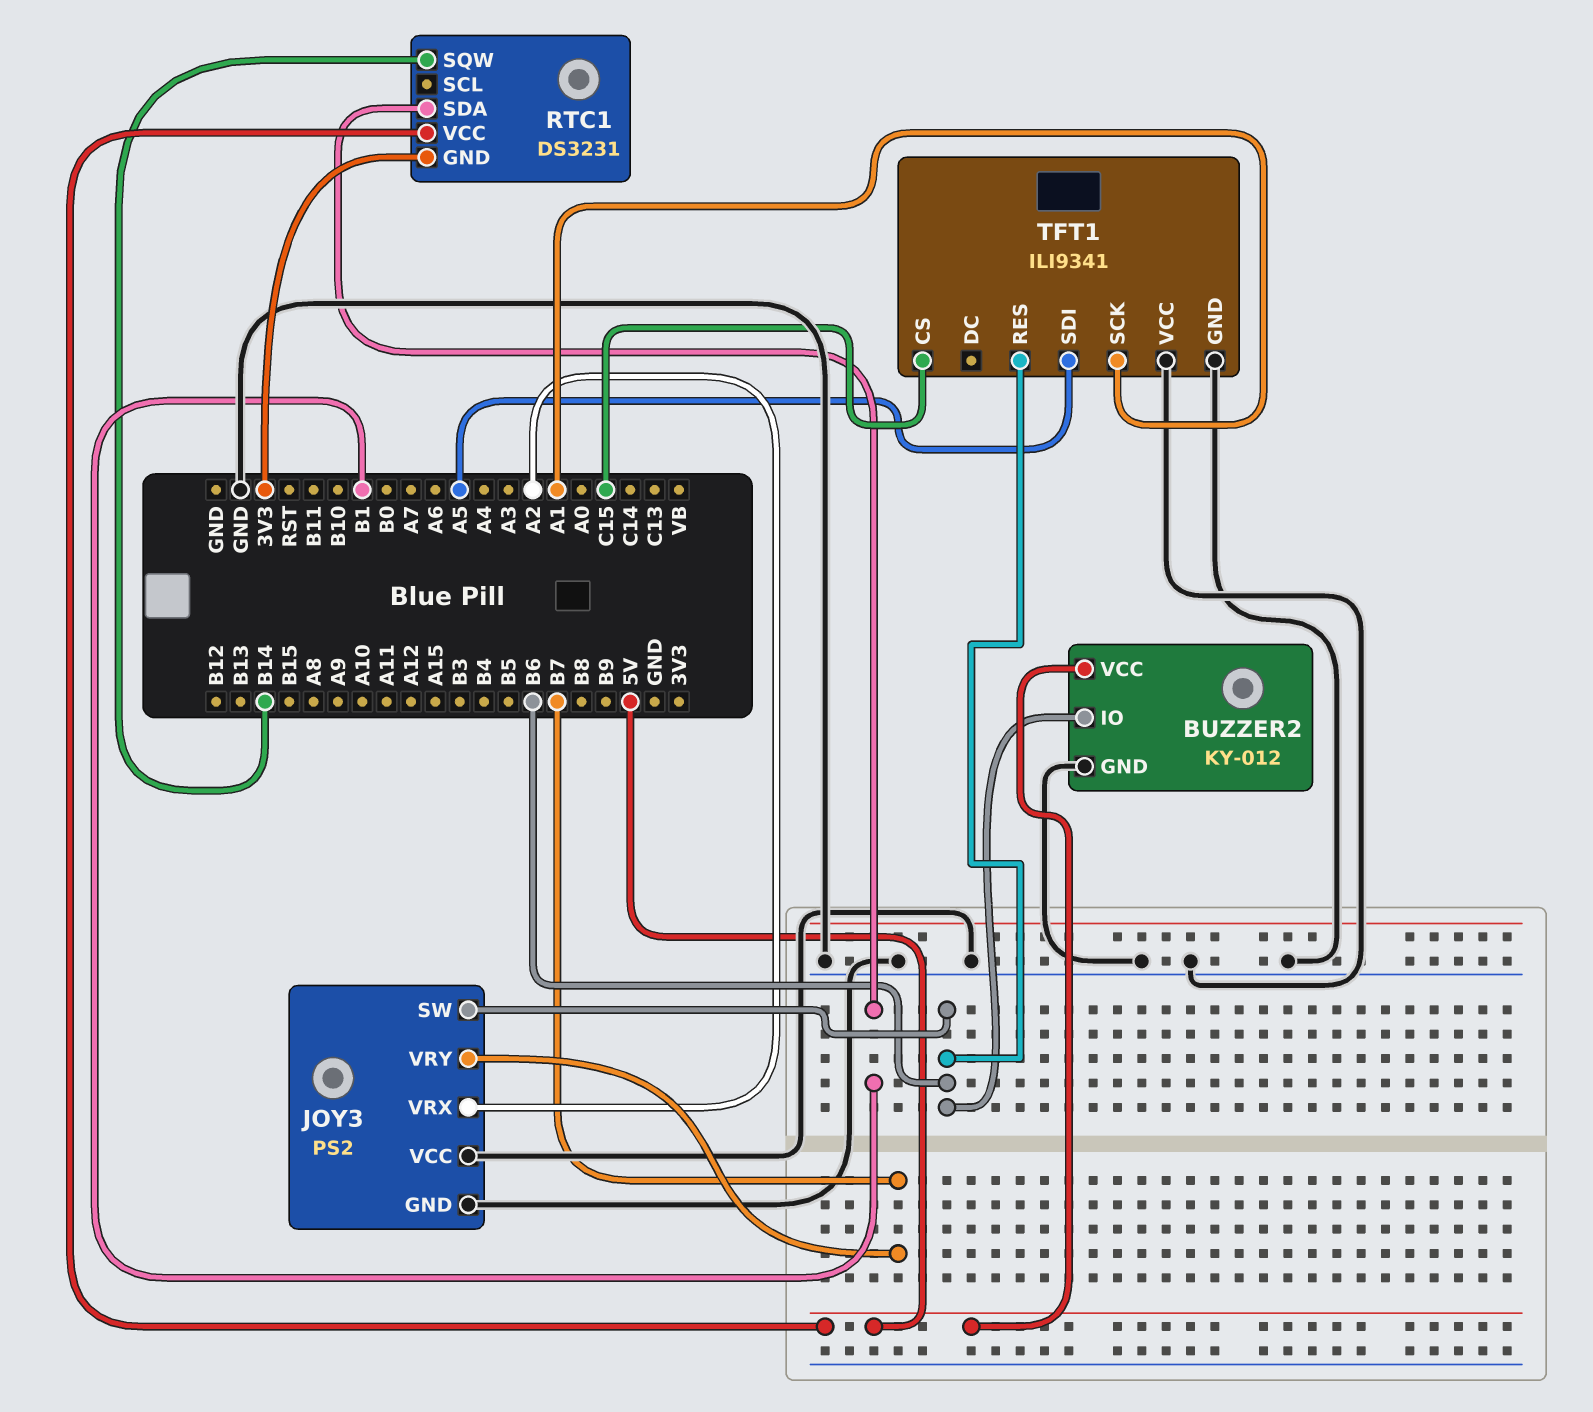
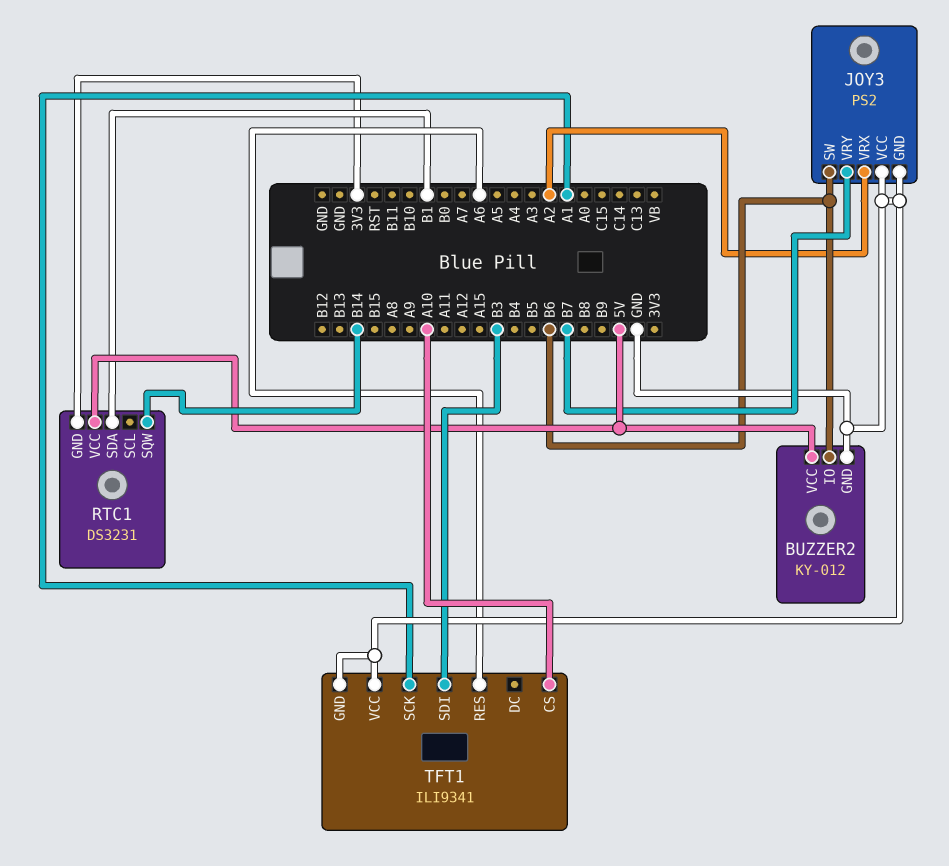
TFT1 pin CS: C15 -> A10
TFT1 pin RES: B6 -> A6
TFT1 pin SDI: A5 -> B3

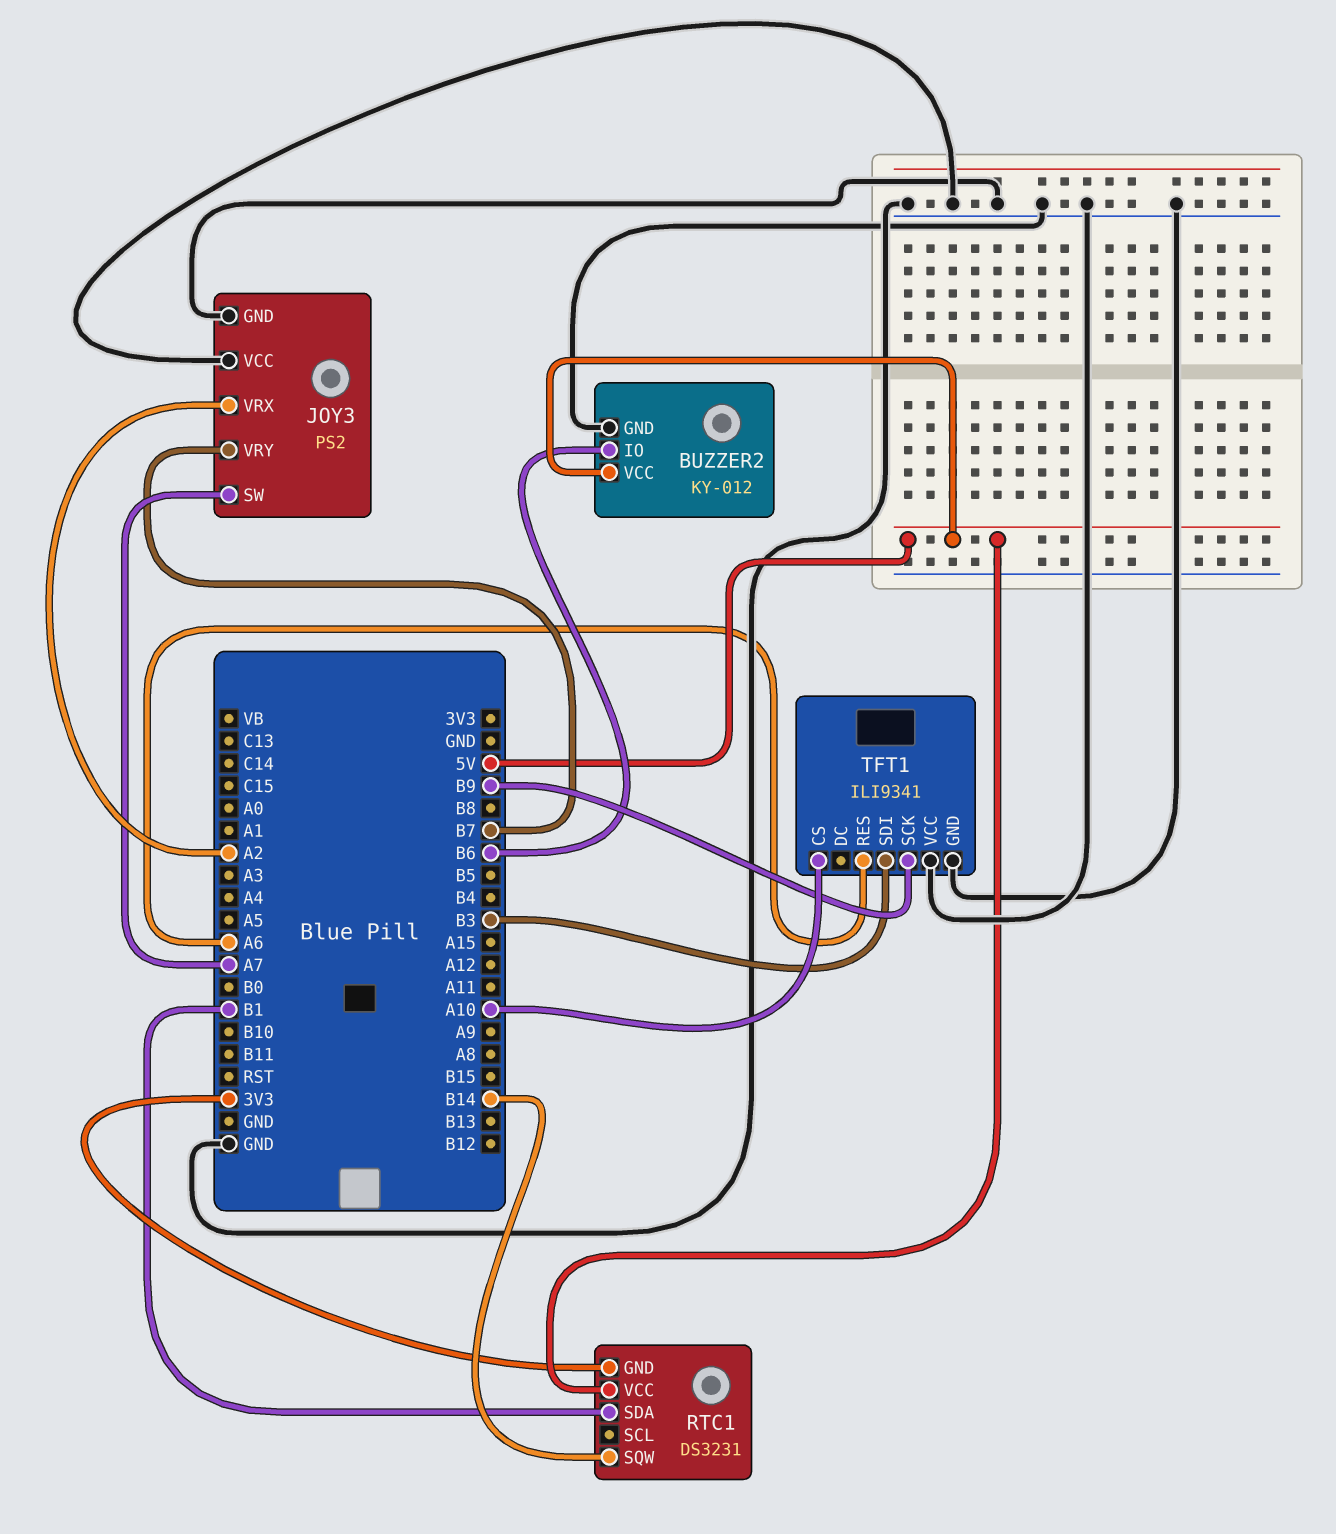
JOY3 pin SW: B6 -> A7
TFT1 pin SCK: A1 -> B9

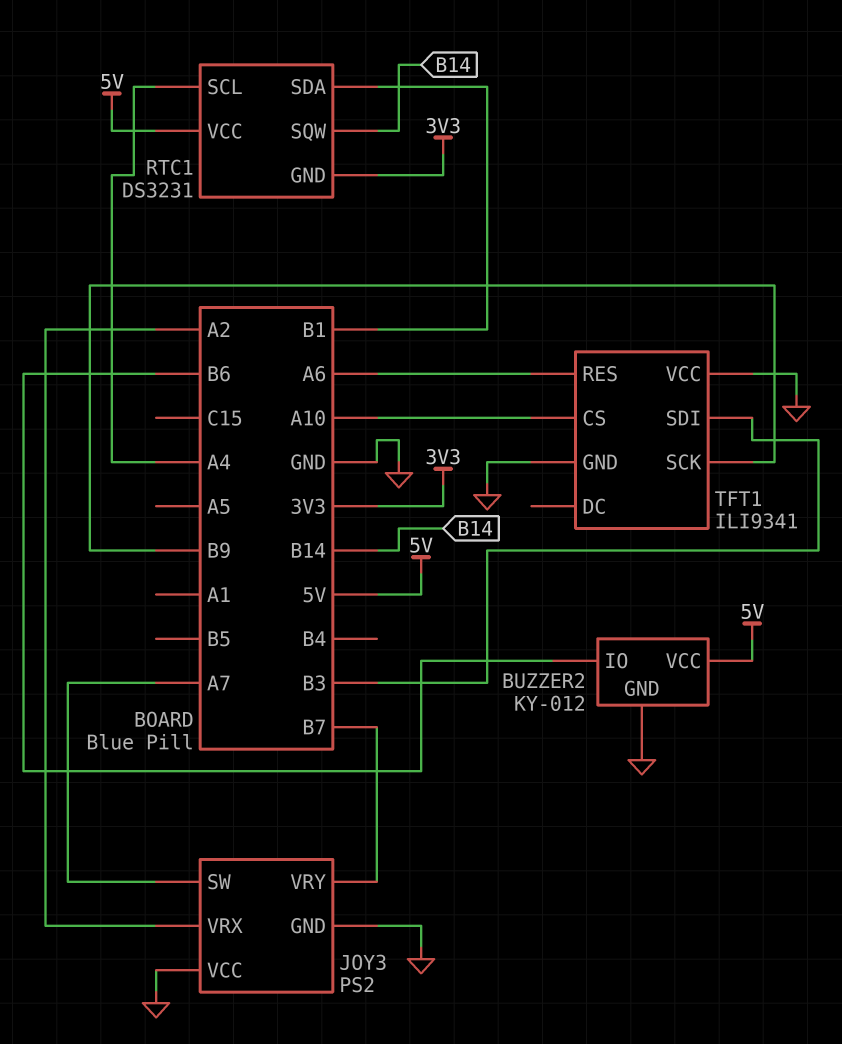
RTC1 pin SCL: none -> A4

